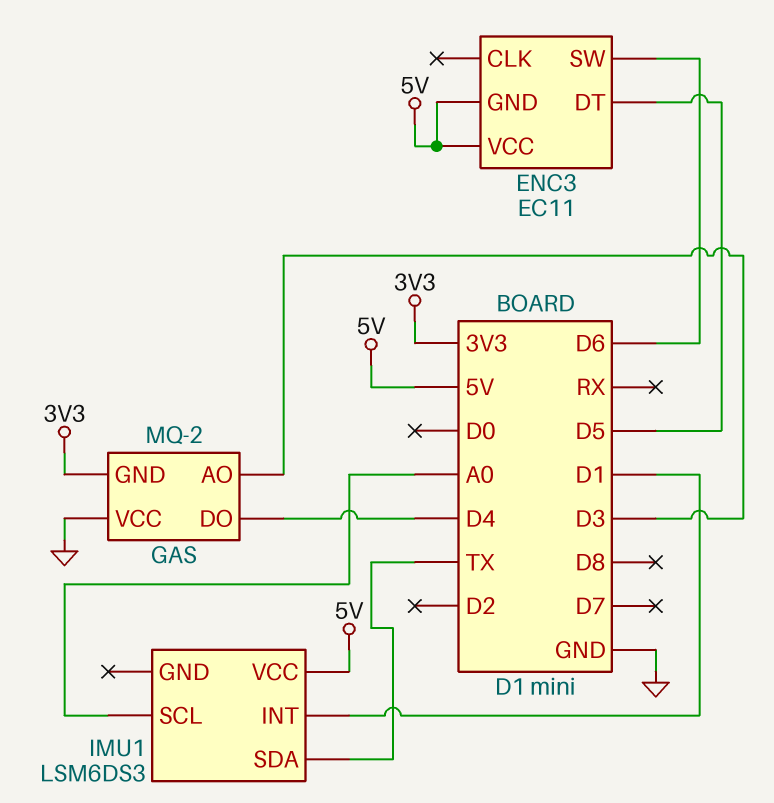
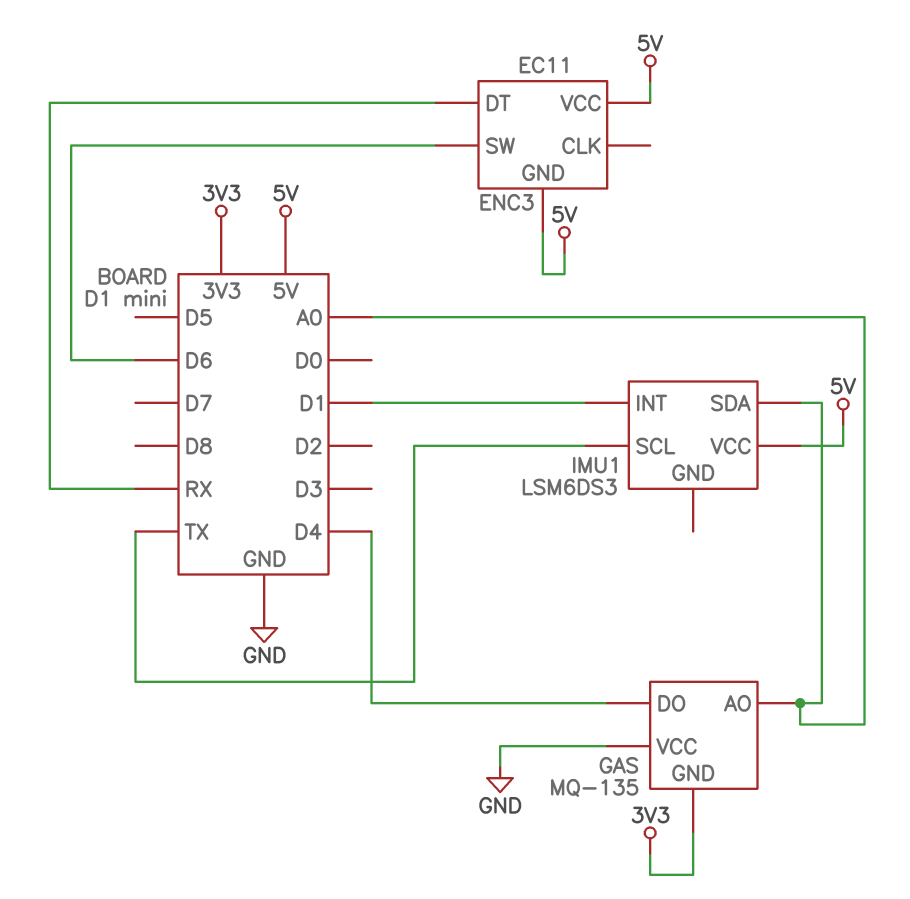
ENC3 pin DT: D5 -> RX
GAS: MQ-2 -> MQ-135
GAS pin AO: D3 -> A0
IMU1 pin SCL: A0 -> TX
IMU1 pin SDA: TX -> A0

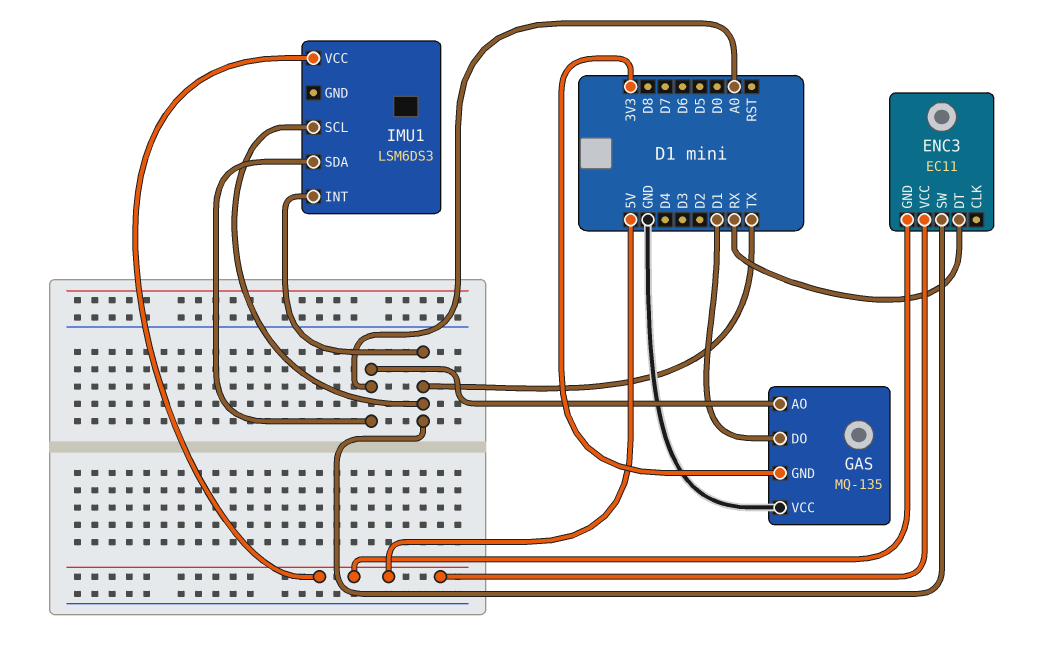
ENC3 pin SW: D6 -> TX
GAS pin DO: D4 -> D1
IMU1 pin INT: D1 -> TX

